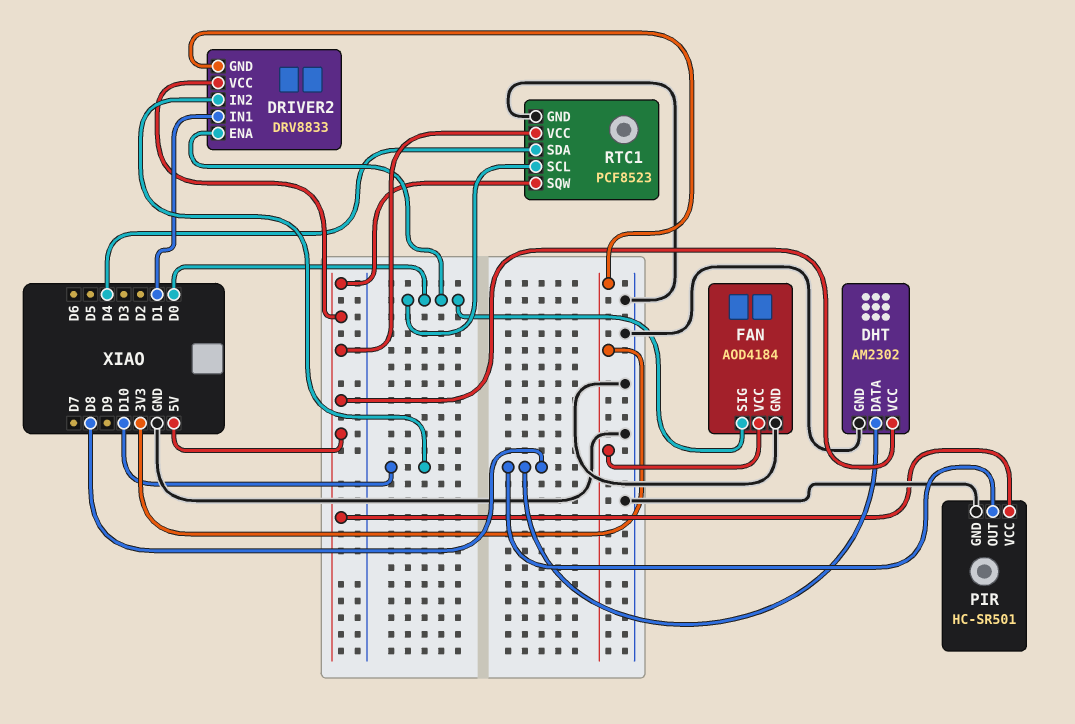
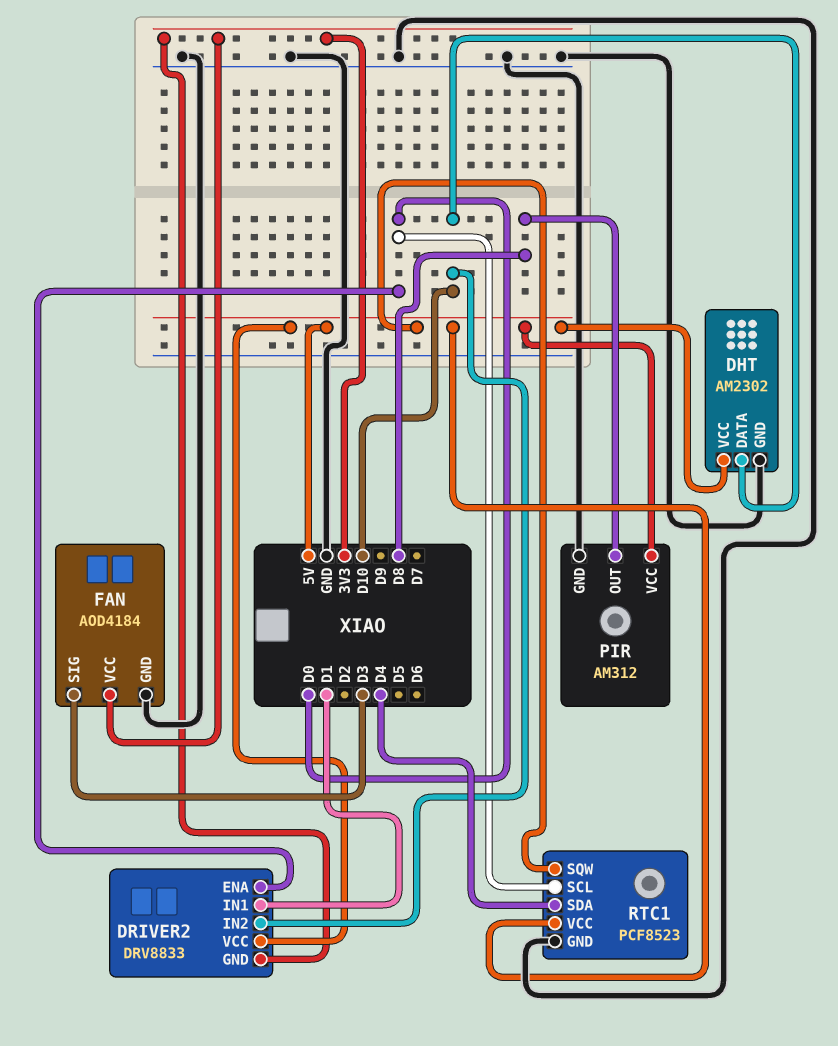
DHT pin DATA: D8 -> D10
FAN pin SIG: D0 -> D3
PIR: HC-SR501 -> AM312

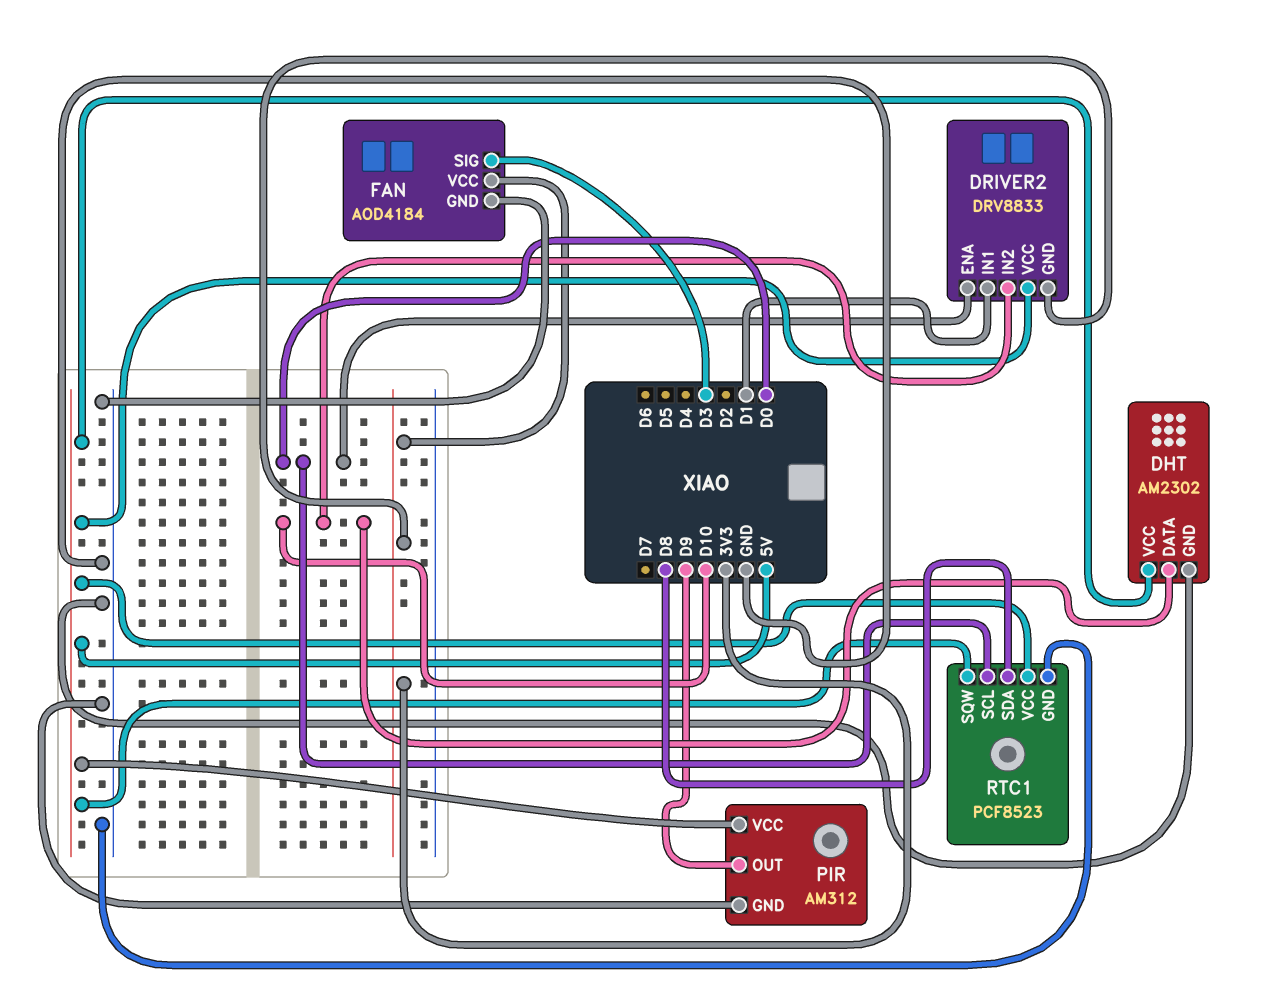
PIR pin OUT: D8 -> D9
RTC1 pin SDA: D4 -> D8

